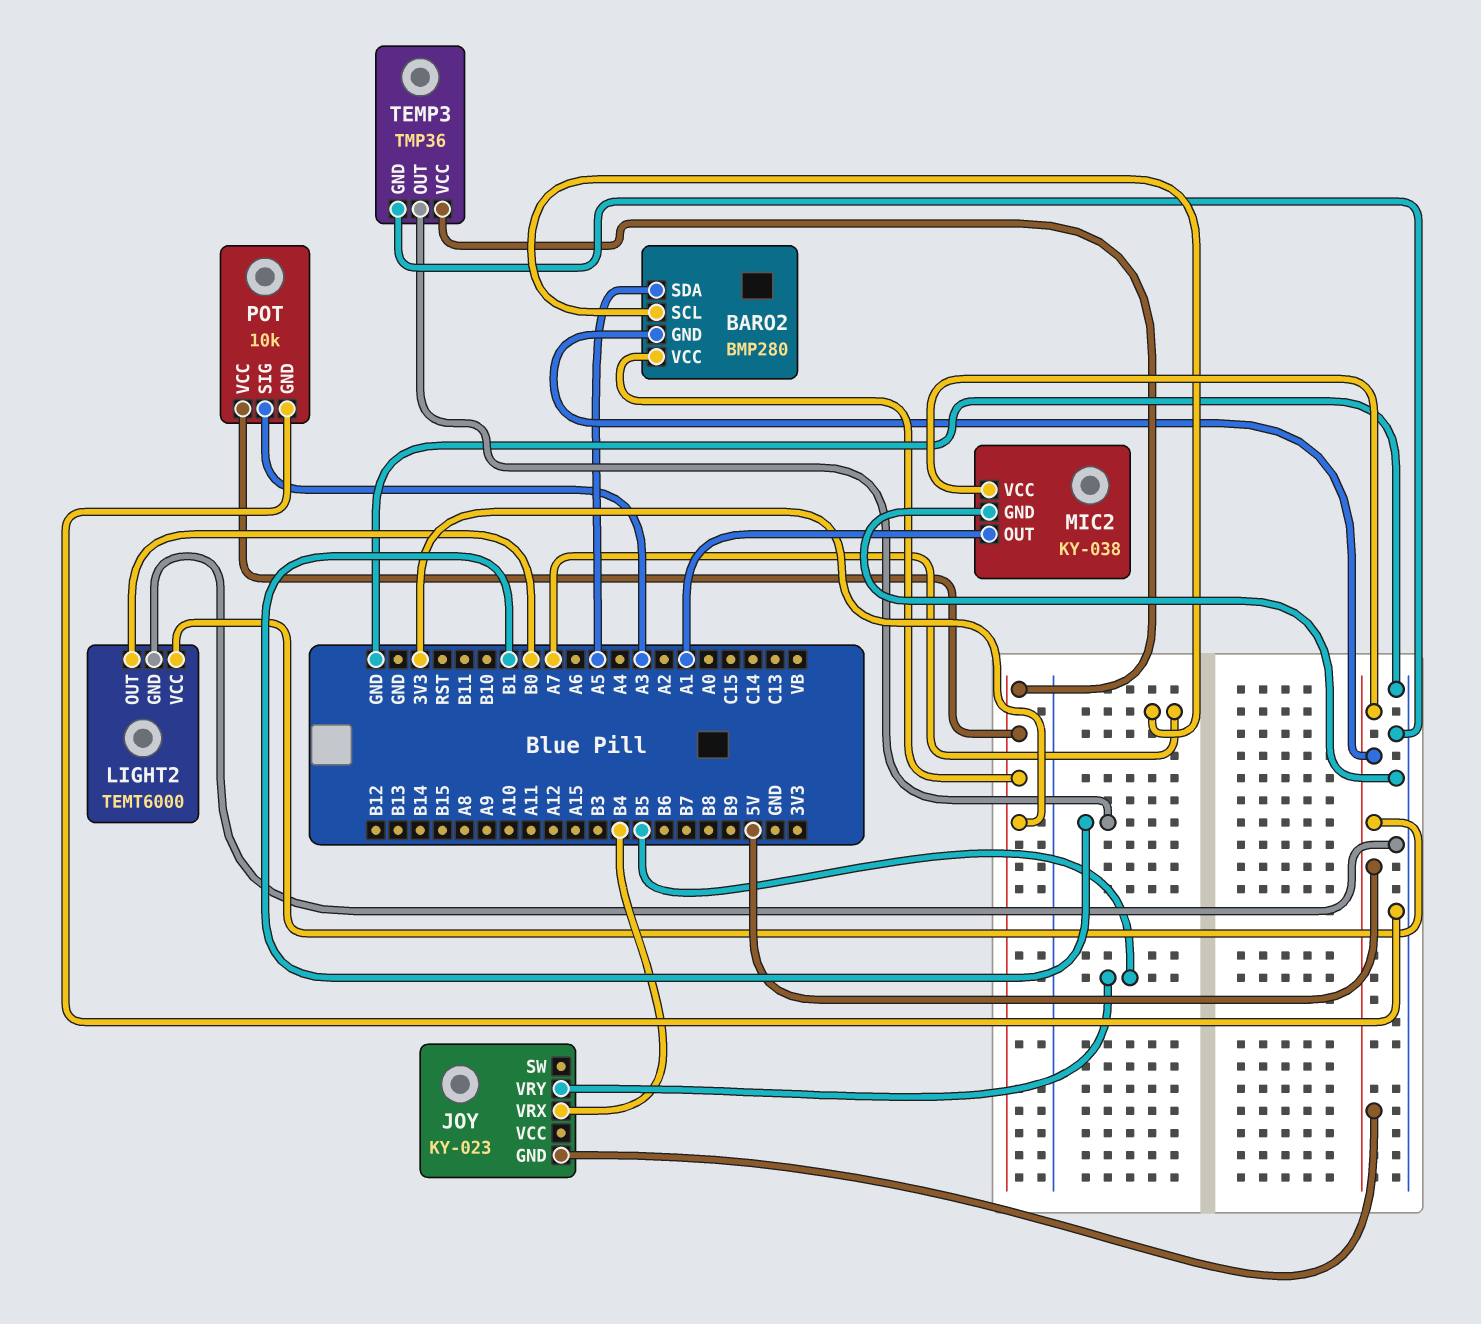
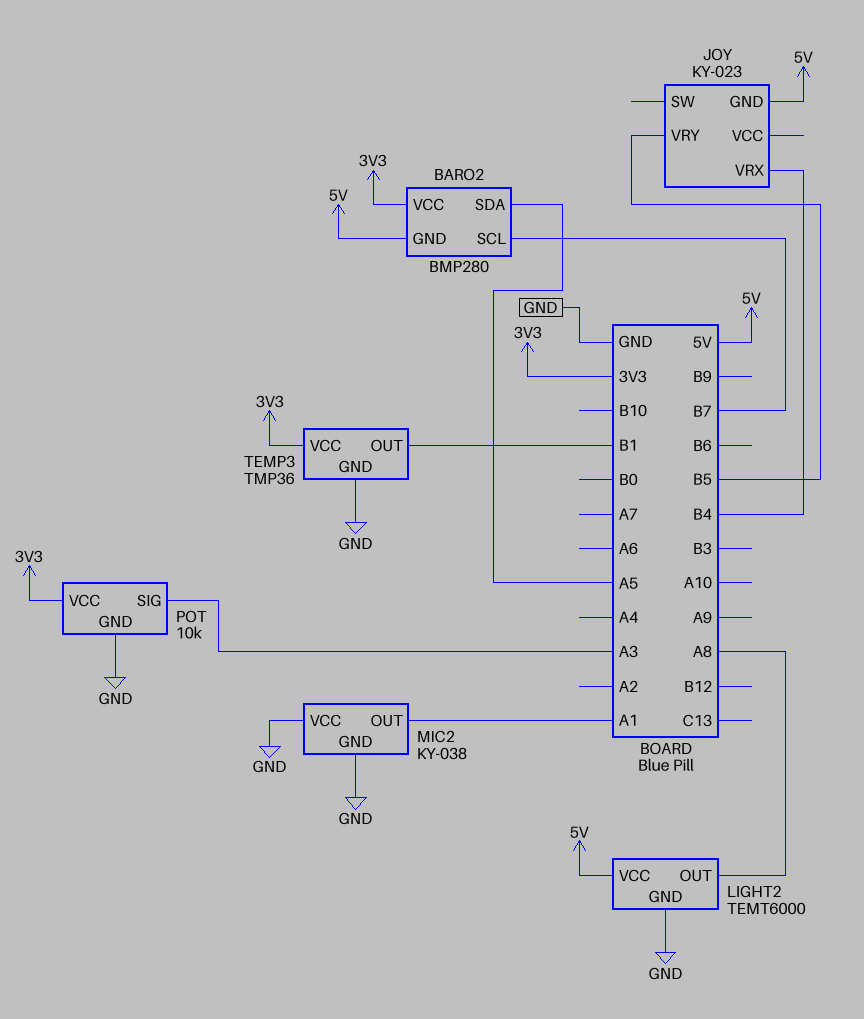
BARO2 pin SCL: A7 -> B7
LIGHT2 pin OUT: B0 -> A8
MIC2 pin VCC: 5V -> GND

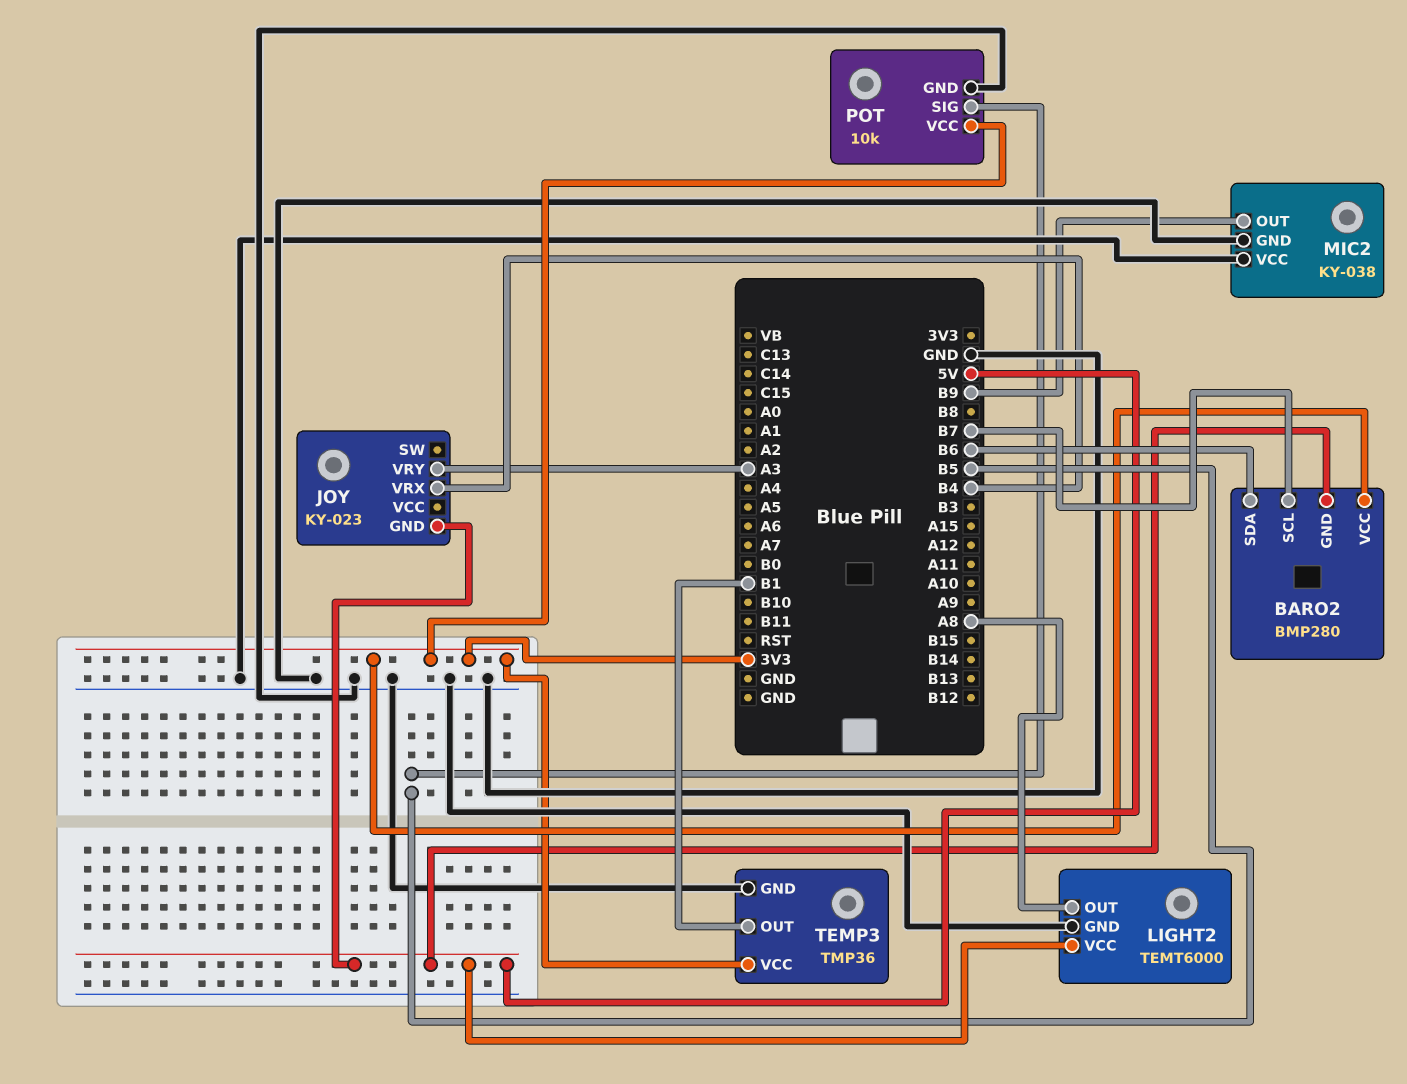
BARO2 pin SDA: A5 -> B6
JOY pin VRY: B5 -> A3
MIC2 pin OUT: A1 -> B9
POT pin SIG: A3 -> B5

